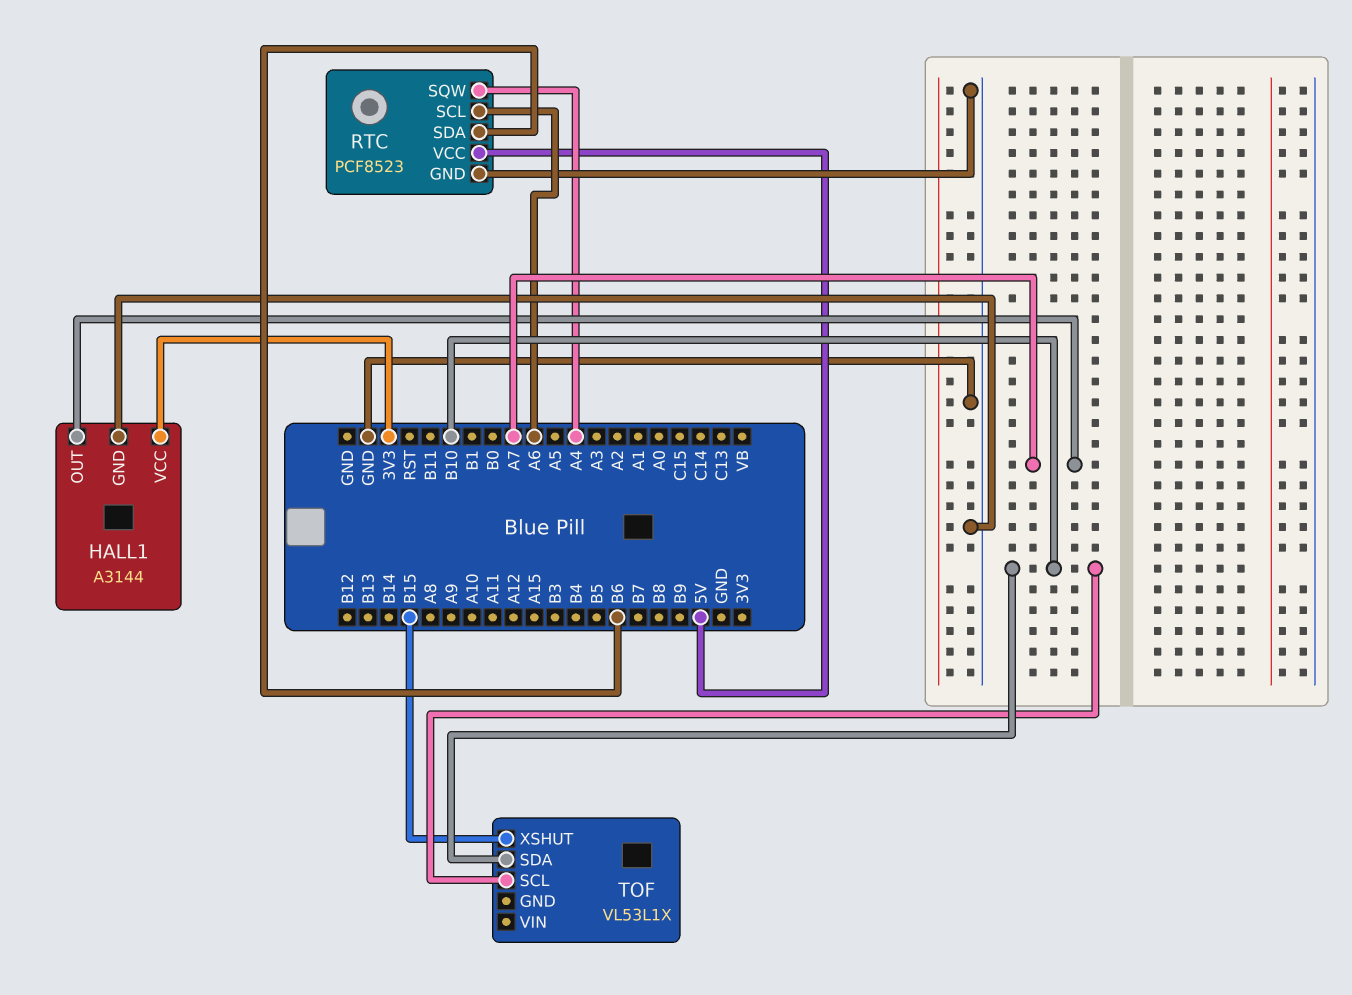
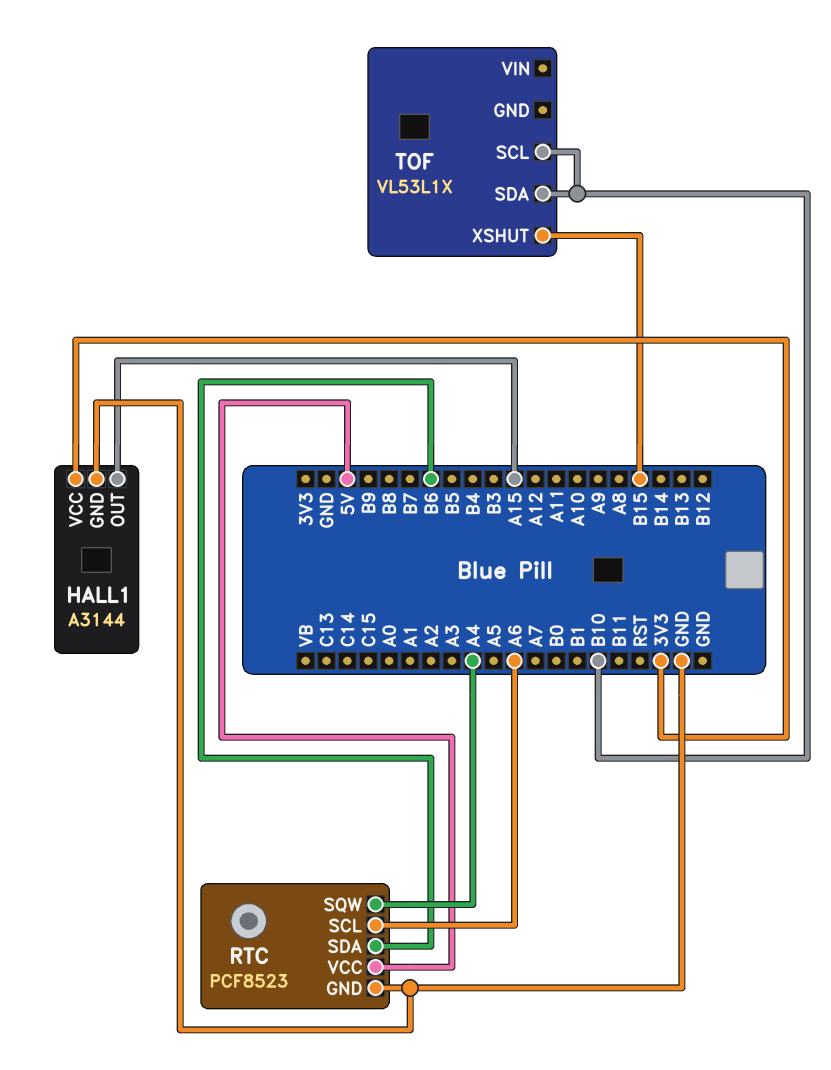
HALL1 pin OUT: A7 -> A15

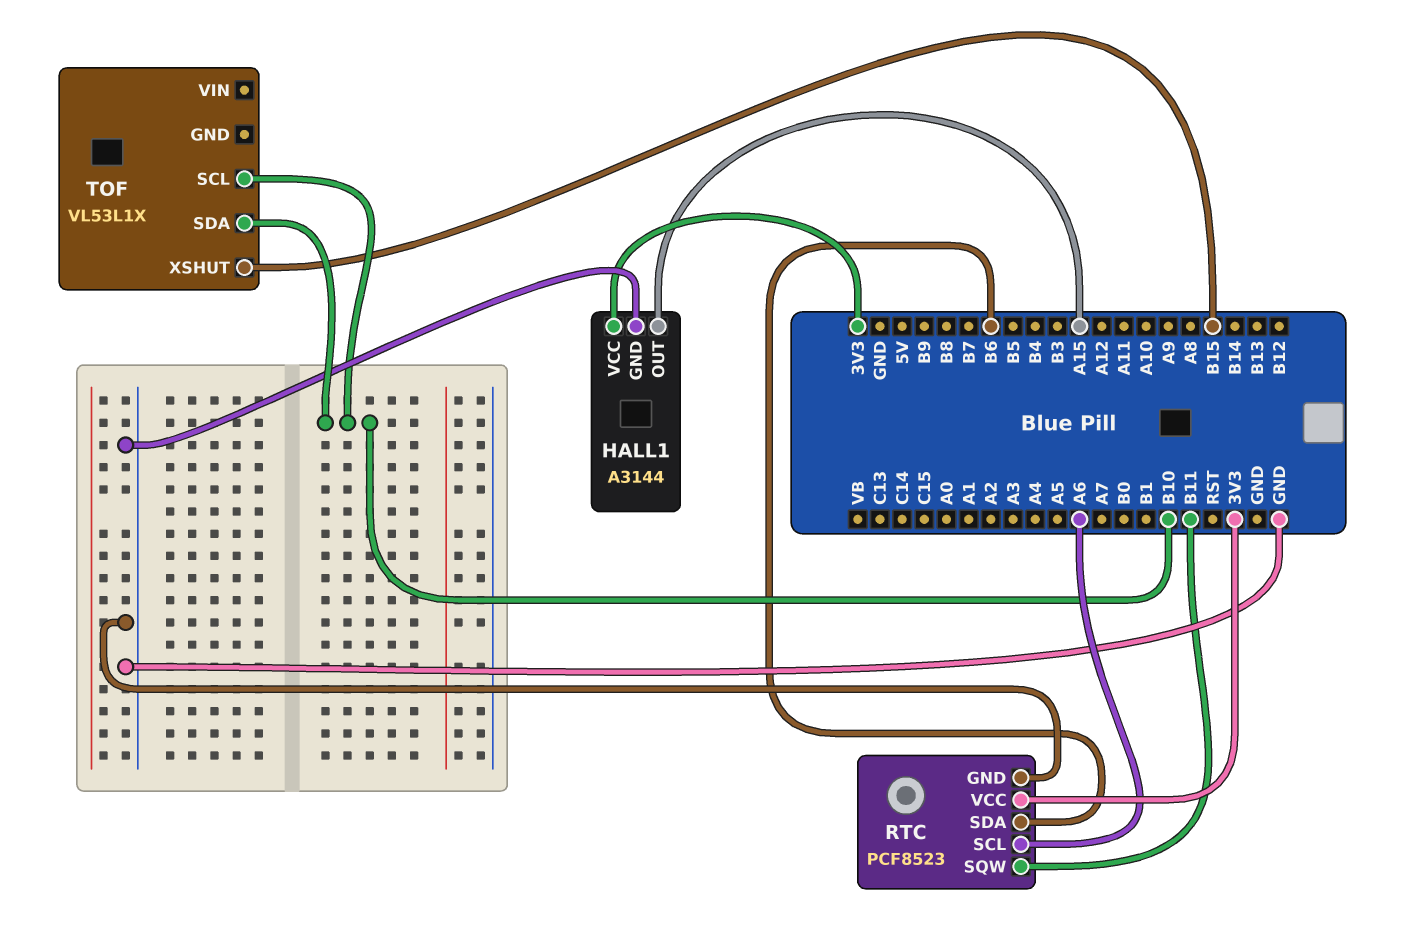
RTC pin SQW: A4 -> B11
RTC pin VCC: 5V -> 3V3

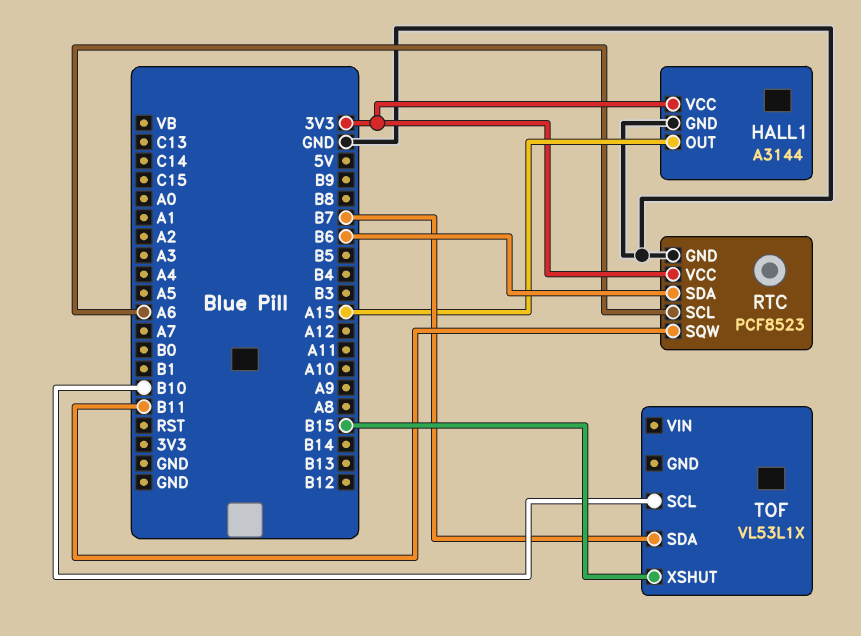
TOF pin SDA: B10 -> B7

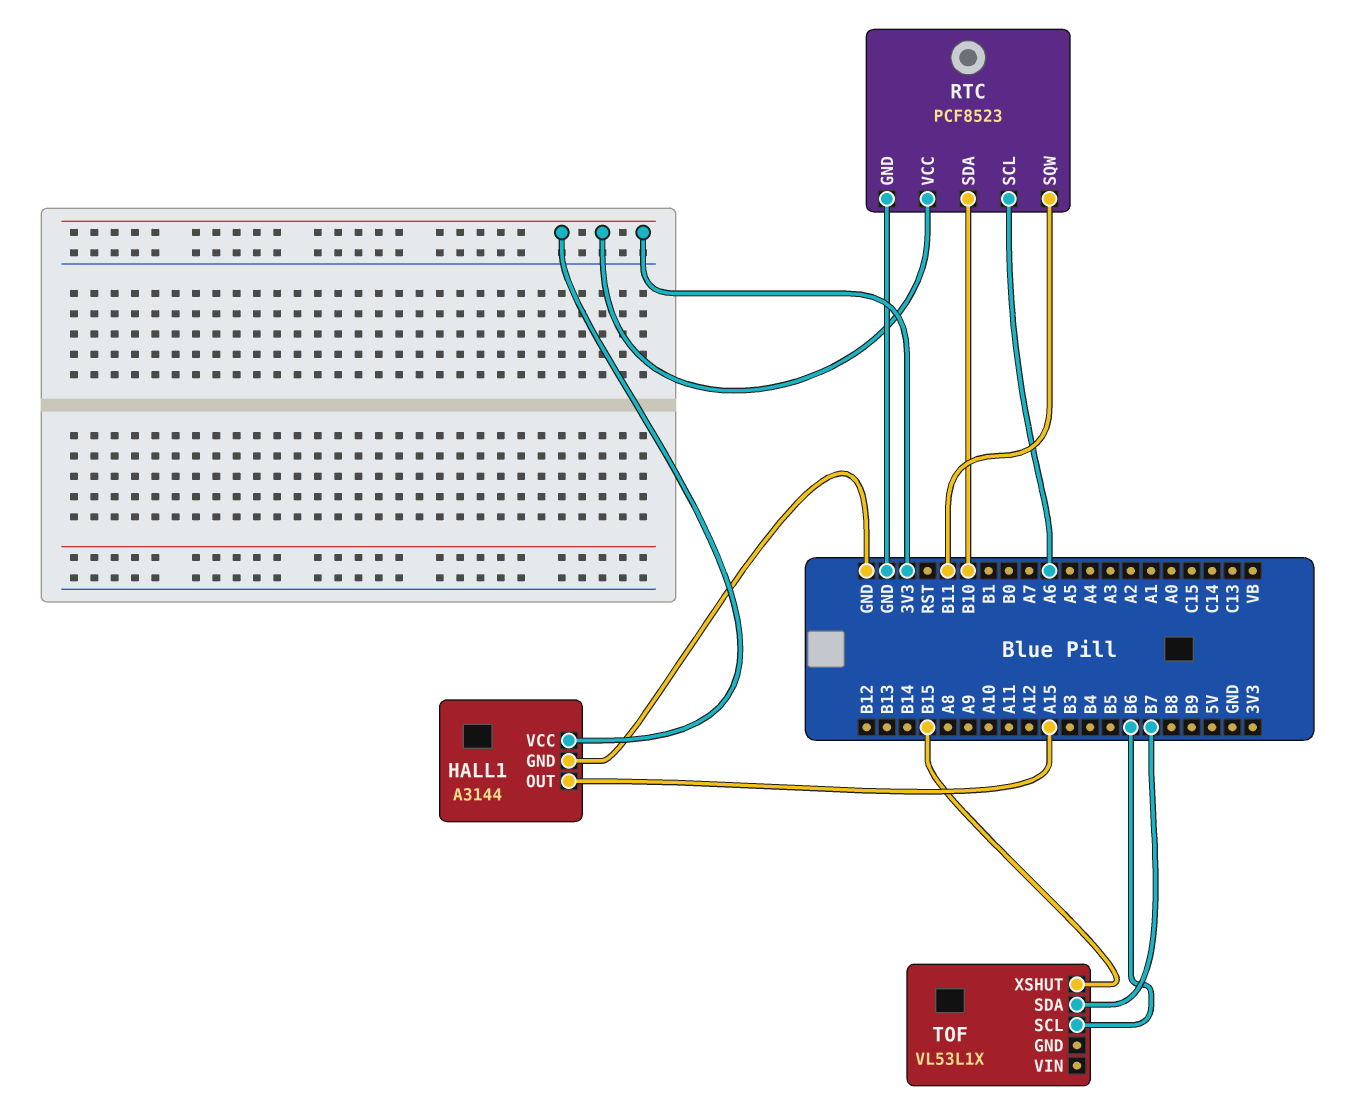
RTC pin SDA: B6 -> B10
TOF pin SCL: B10 -> B6

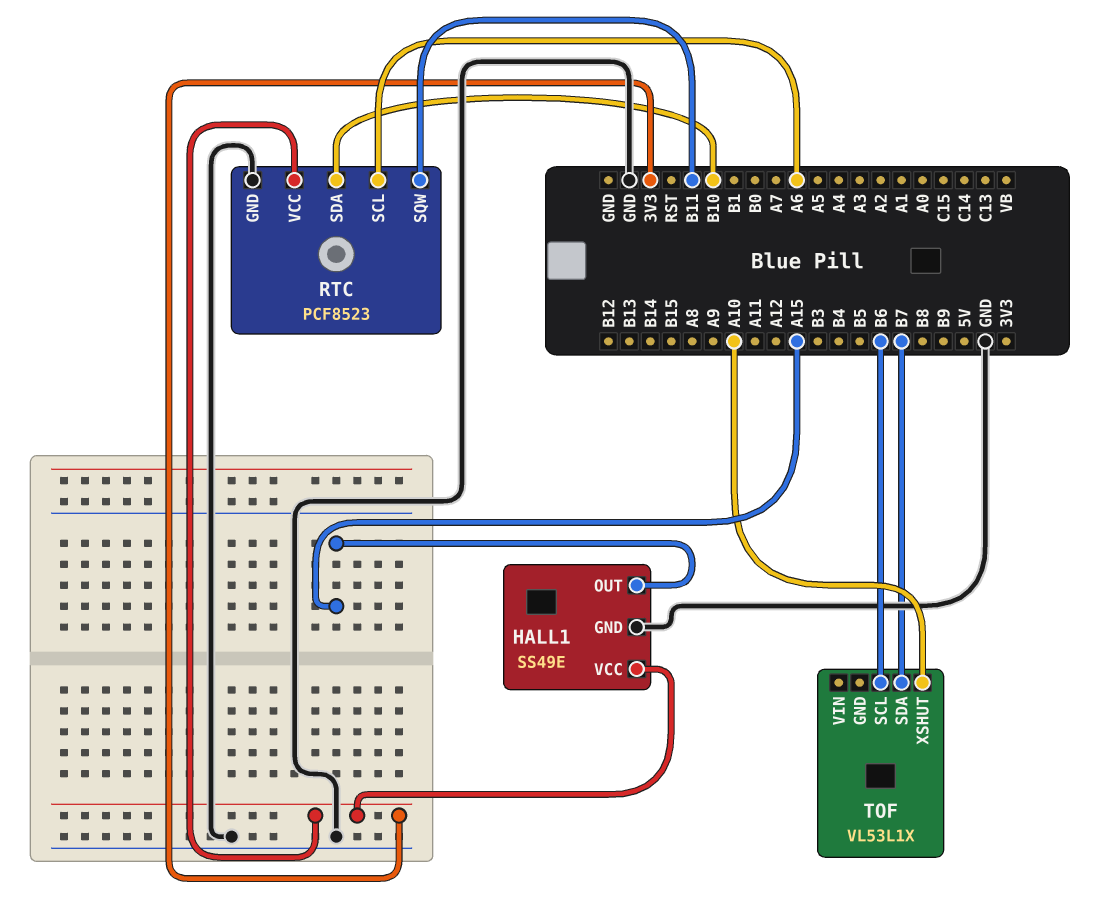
HALL1: A3144 -> SS49E
TOF pin XSHUT: B15 -> A10

